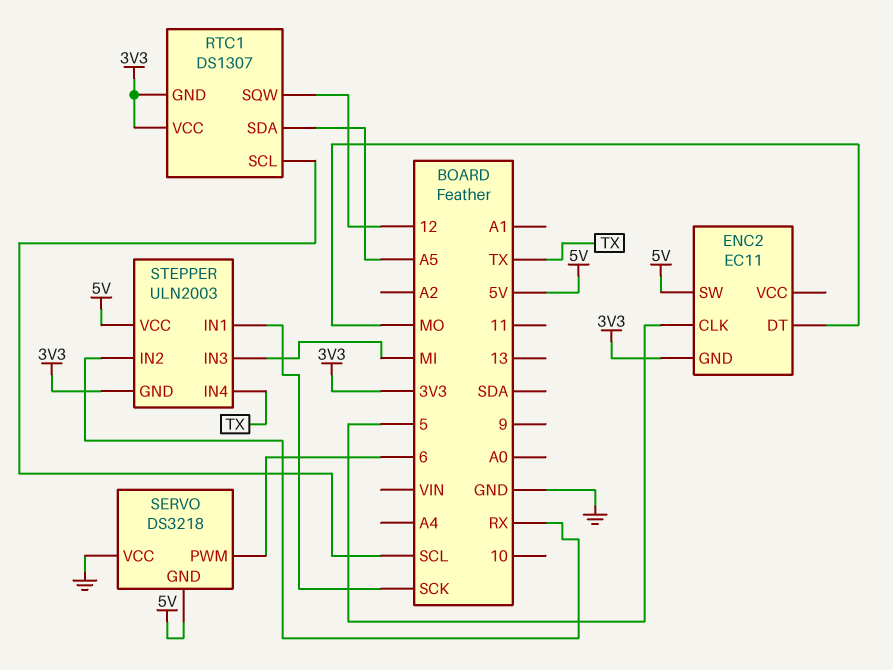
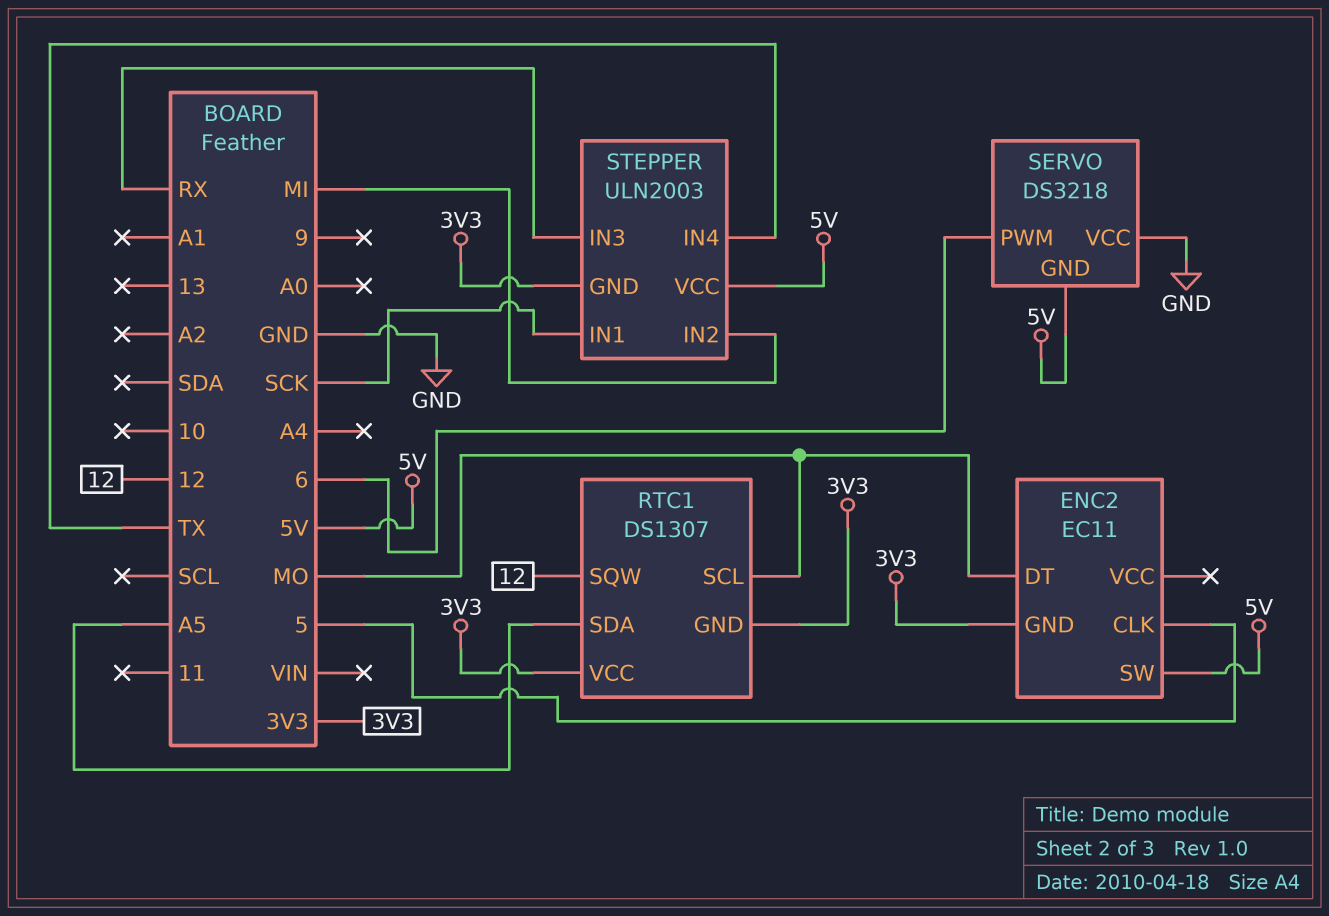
RTC1 pin SCL: SCL -> MO
STEPPER pin IN2: RX -> MI
STEPPER pin IN3: MI -> RX

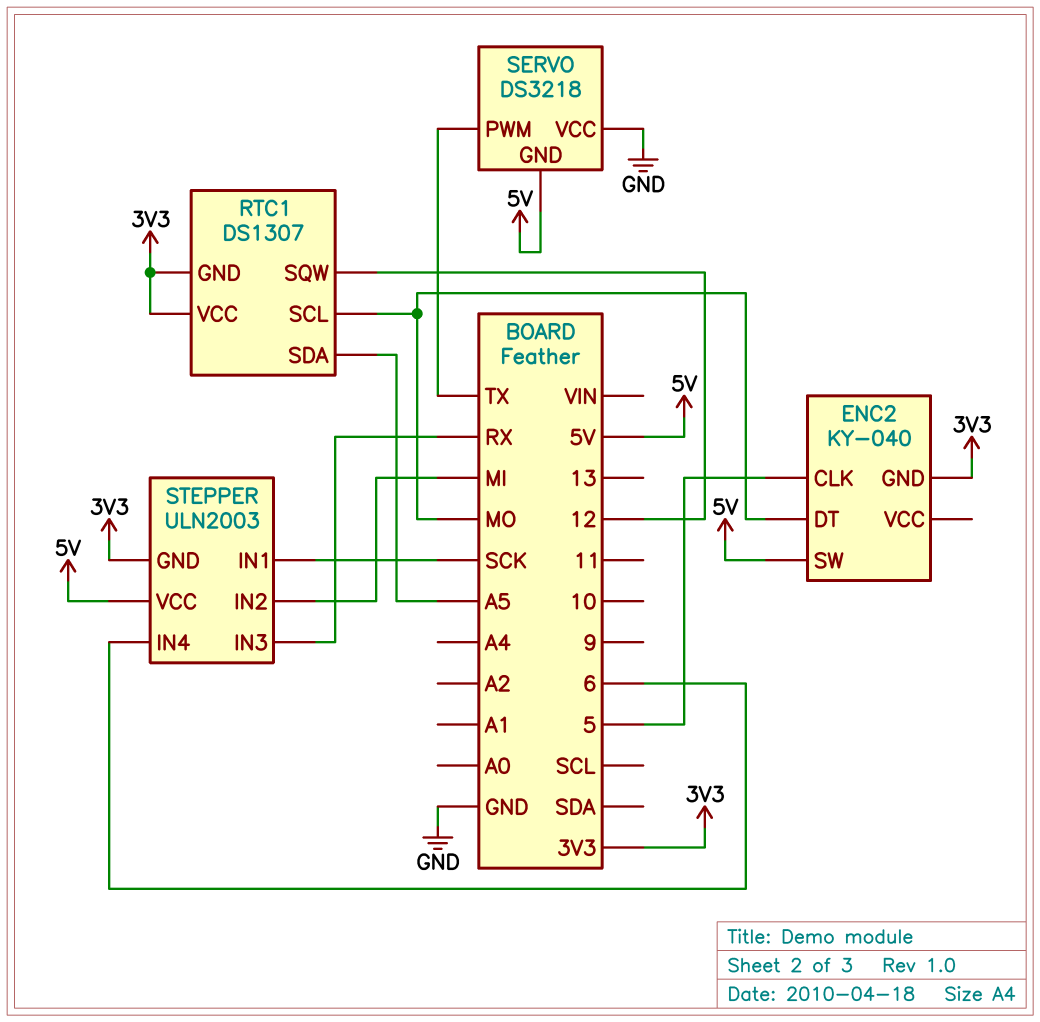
ENC2: EC11 -> KY-040
SERVO pin PWM: 6 -> TX
STEPPER pin IN4: TX -> 6

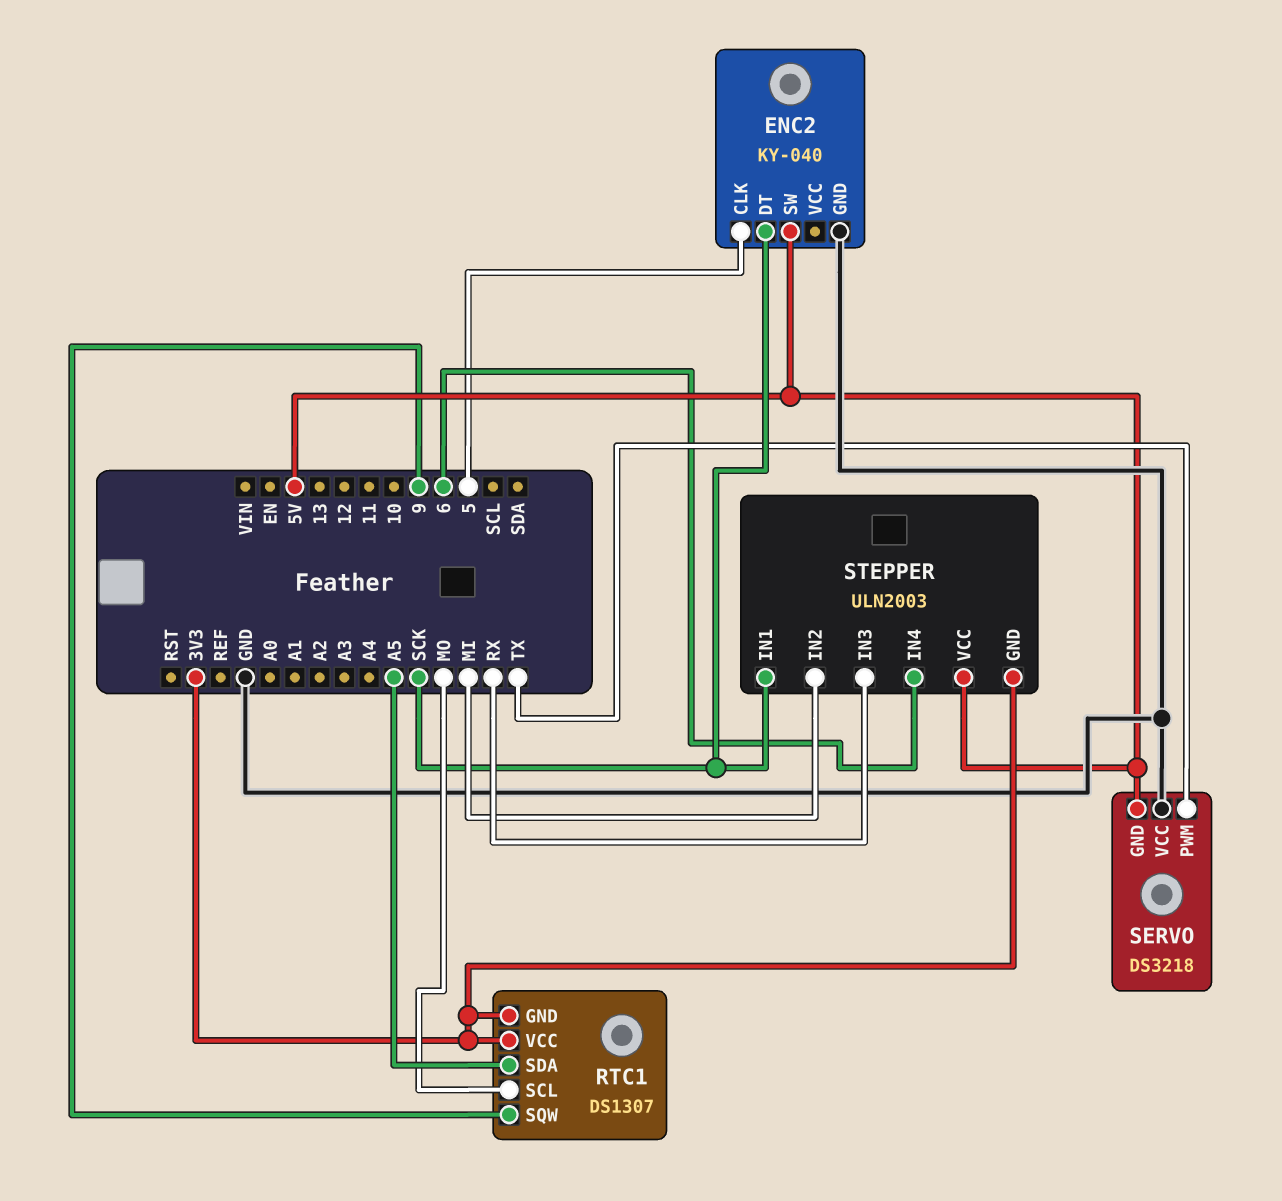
ENC2 pin DT: MO -> SCK
ENC2 pin GND: 3V3 -> GND
RTC1 pin SQW: 12 -> 9

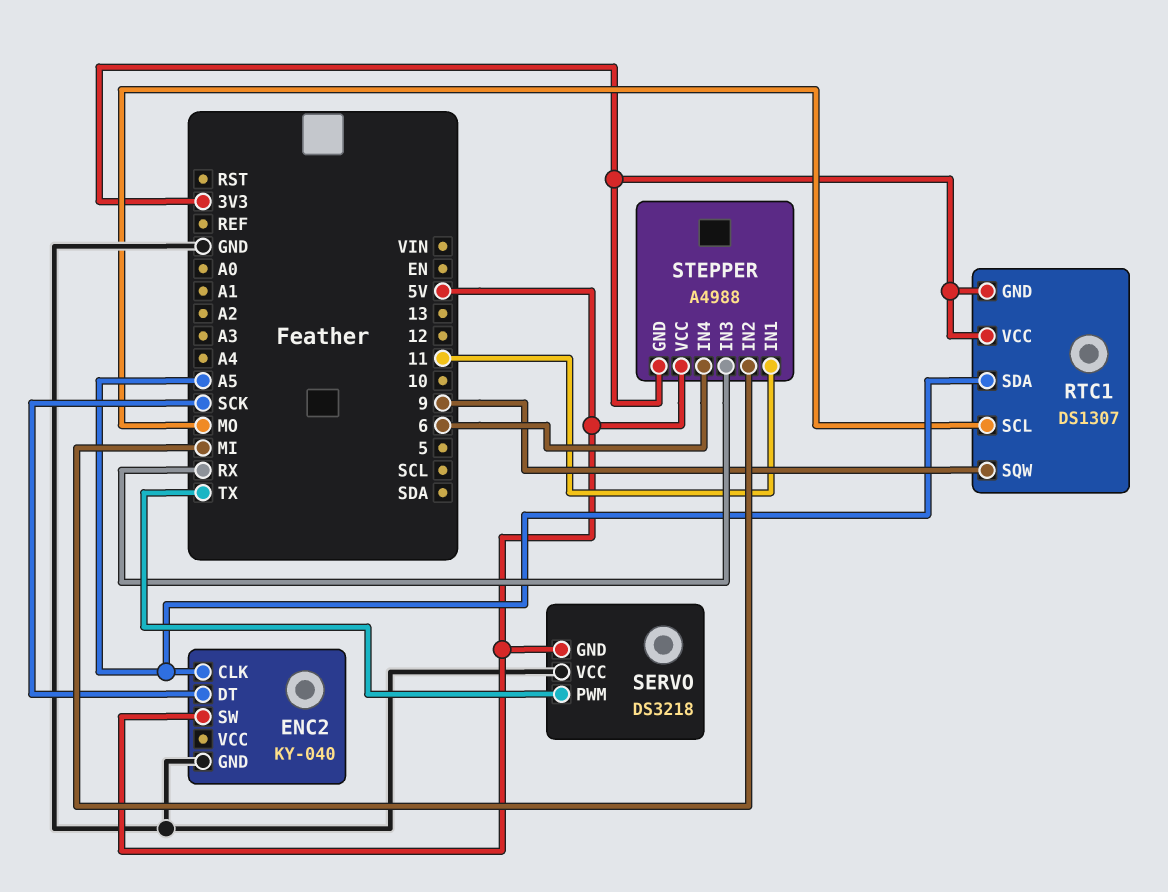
ENC2 pin CLK: 5 -> A5
STEPPER: ULN2003 -> A4988
STEPPER pin IN1: SCK -> 11

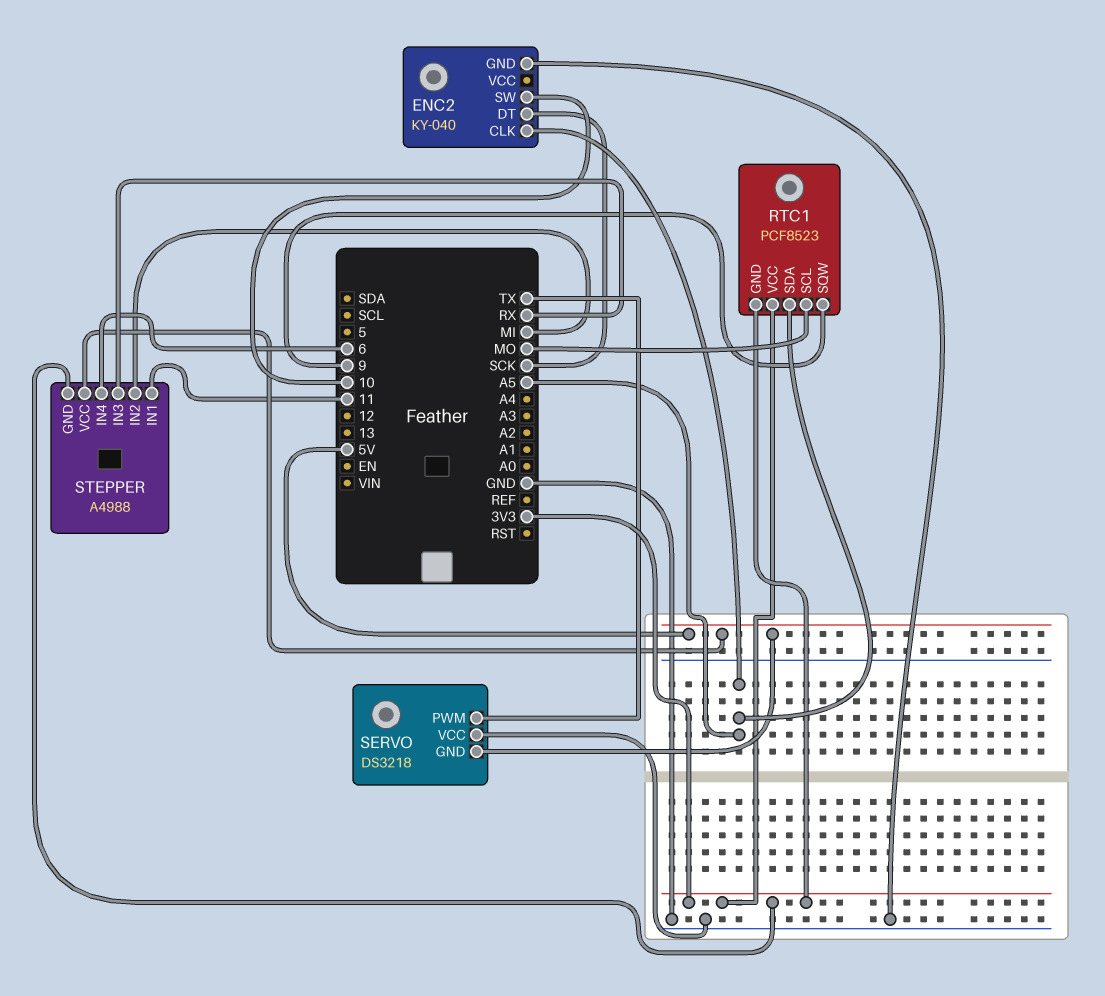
ENC2 pin SW: 5V -> 10
RTC1: DS1307 -> PCF8523

